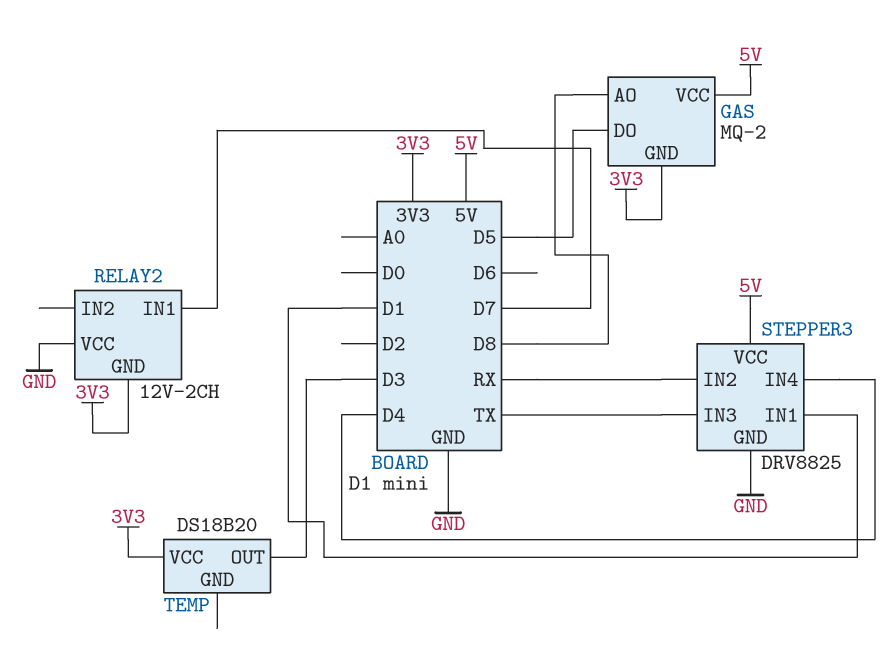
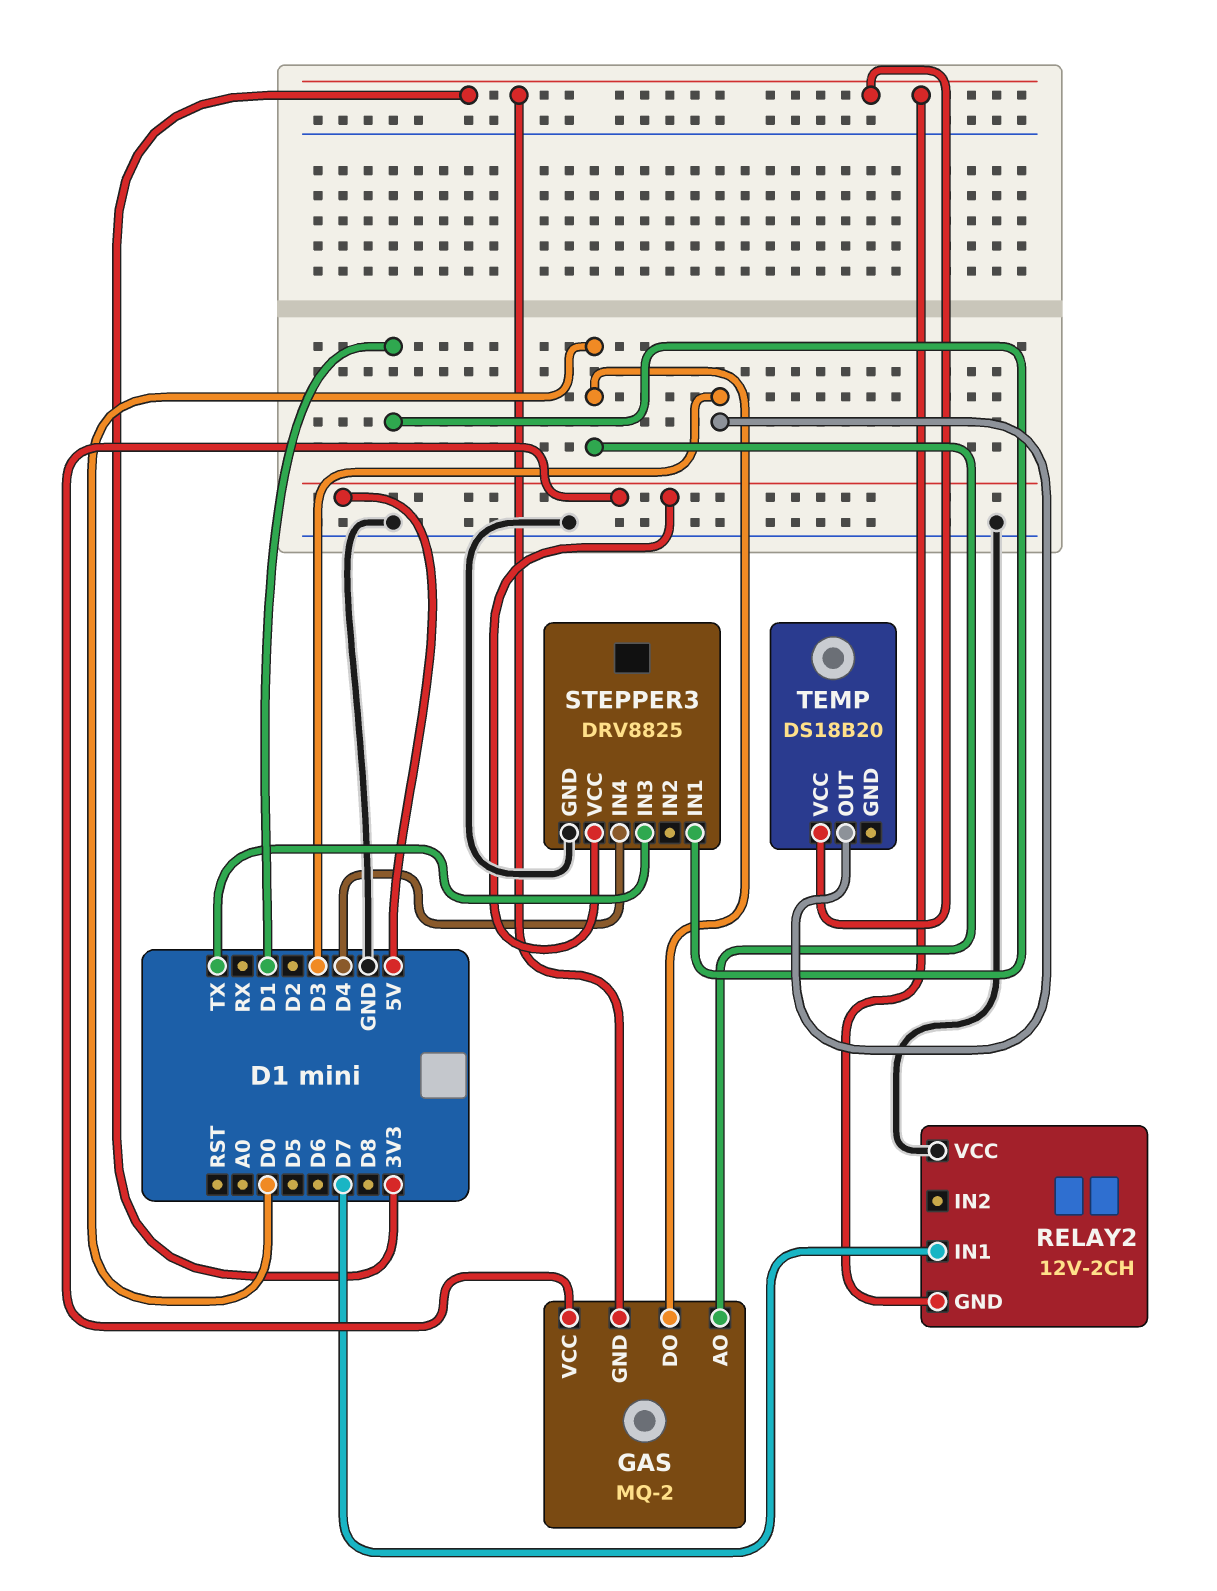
GAS pin AO: D8 -> D0
GAS pin DO: D5 -> D0
STEPPER3 pin IN2: RX -> none

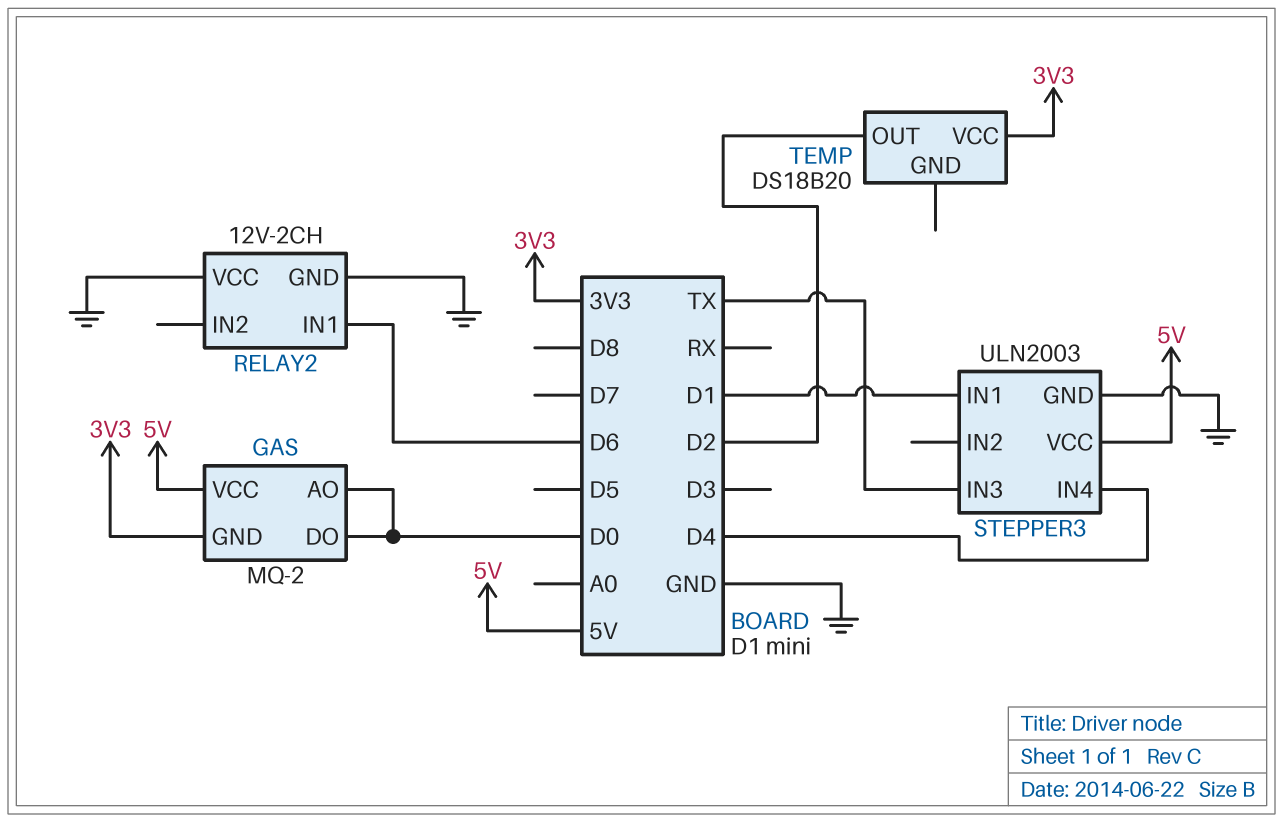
RELAY2 pin GND: 3V3 -> GND
RELAY2 pin IN1: D7 -> D6
STEPPER3: DRV8825 -> ULN2003
TEMP pin OUT: D3 -> D2

